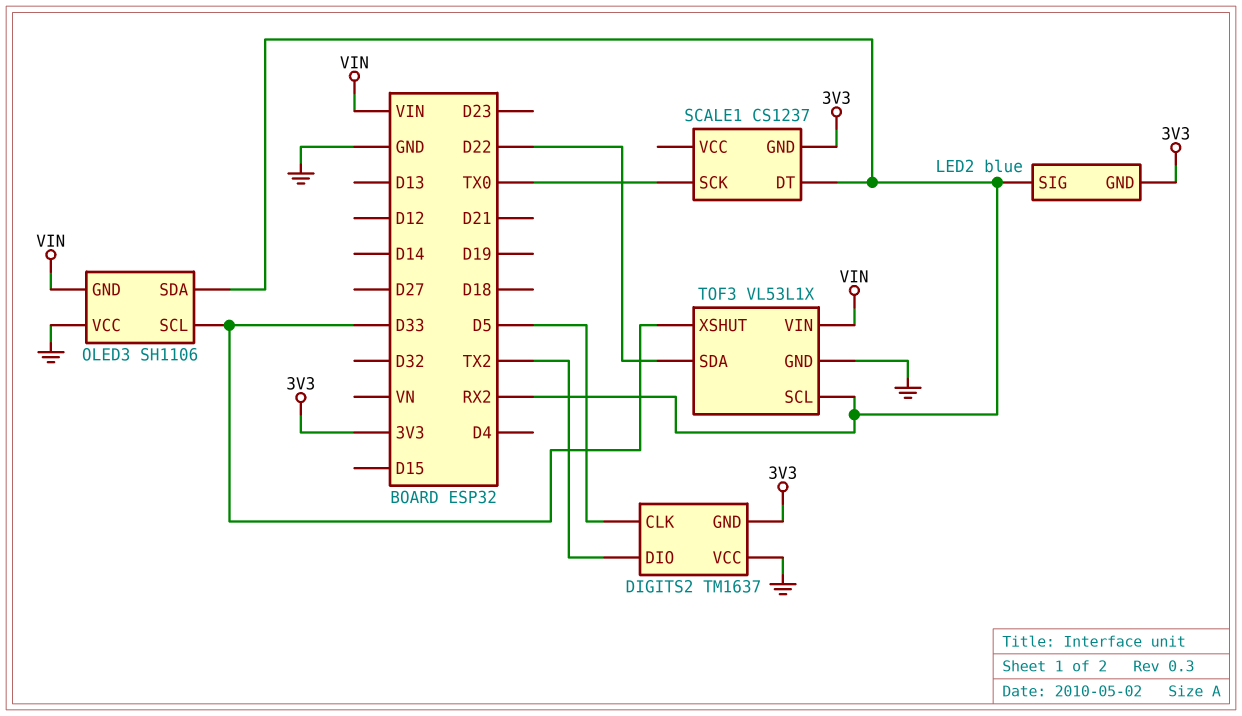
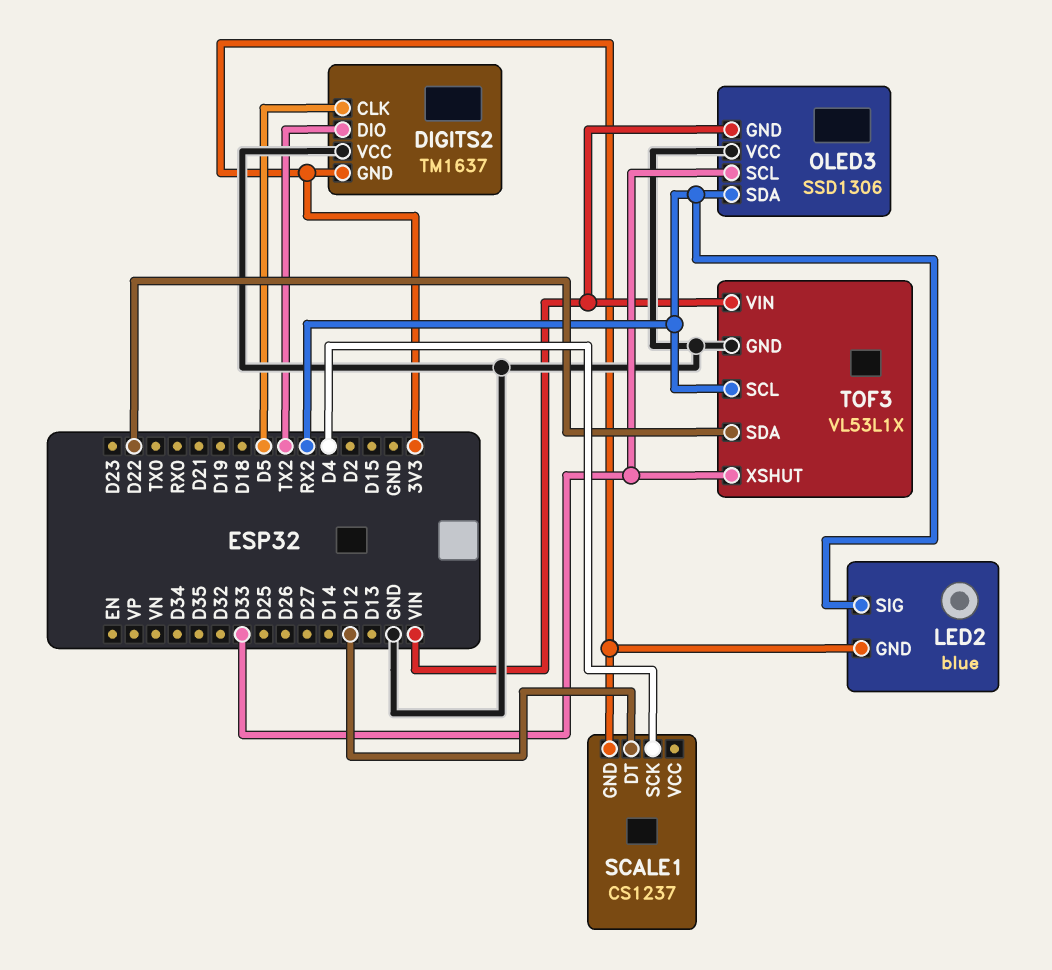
OLED3: SH1106 -> SSD1306
SCALE1 pin DT: RX2 -> D12
SCALE1 pin SCK: TX0 -> D4

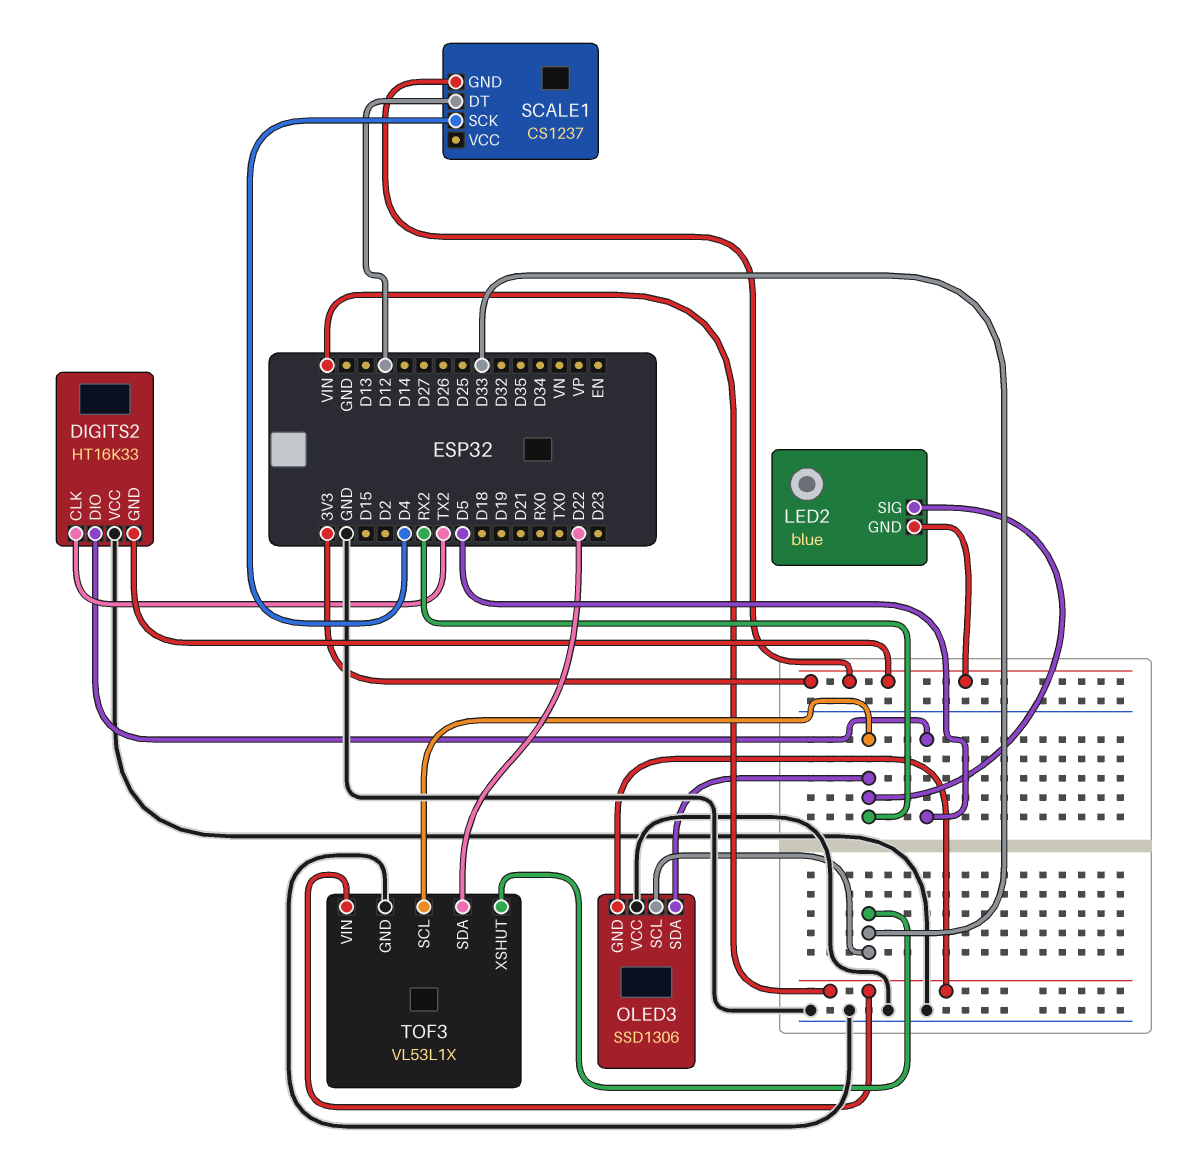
DIGITS2: TM1637 -> HT16K33
DIGITS2 pin CLK: D5 -> TX2
DIGITS2 pin DIO: TX2 -> D5

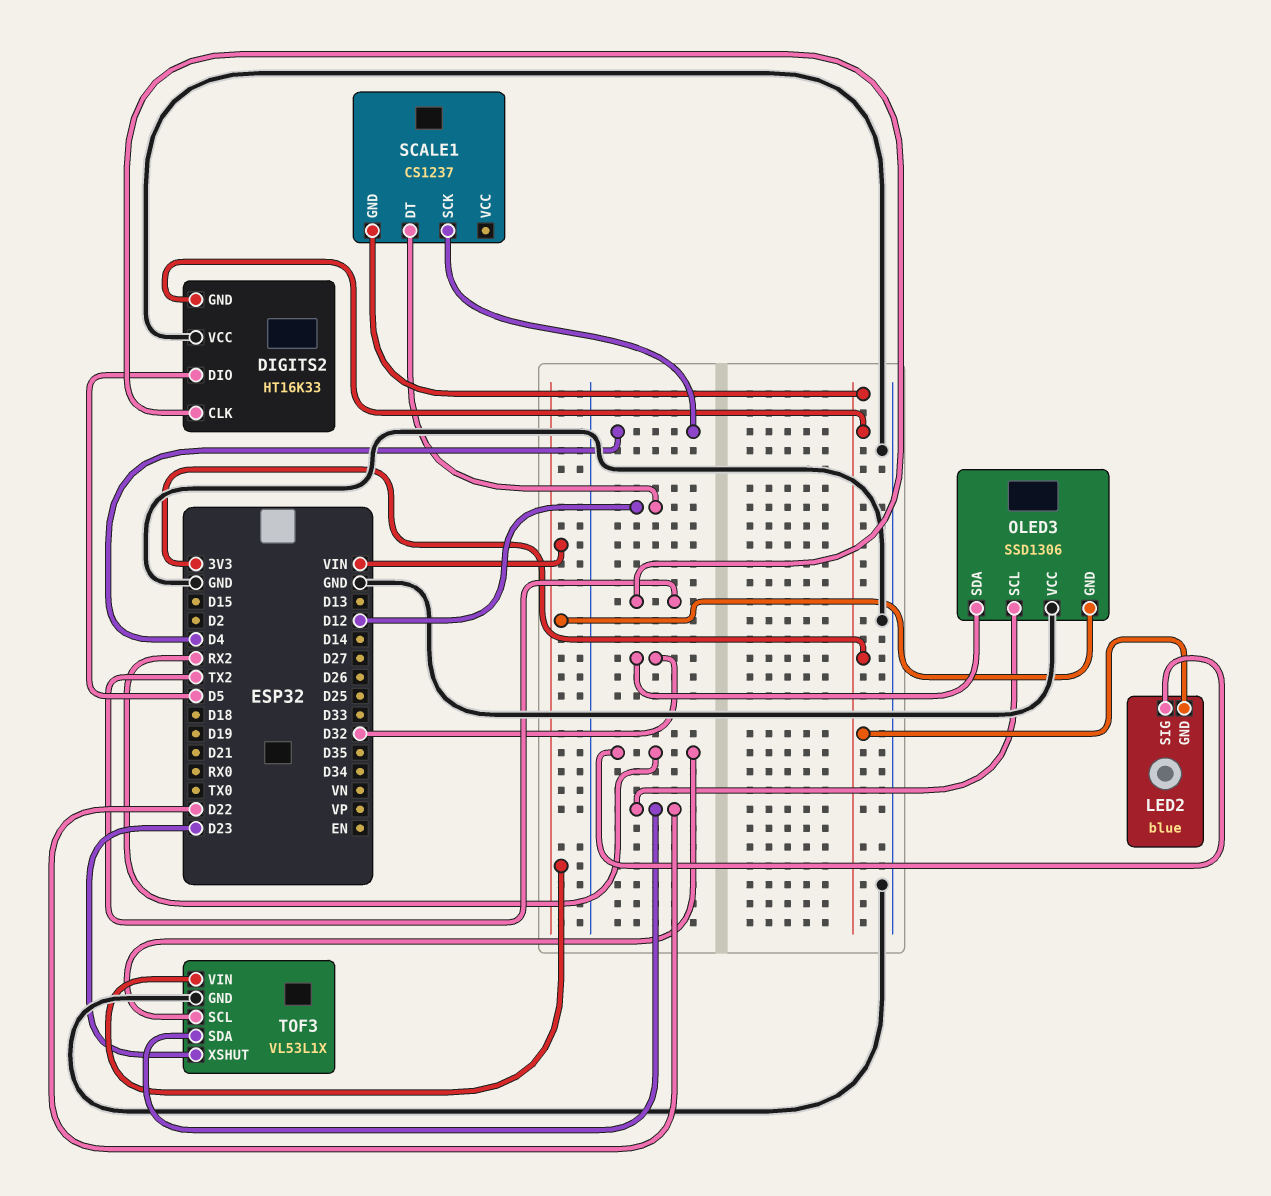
OLED3 pin SCL: D33 -> D22
OLED3 pin SDA: RX2 -> D32
TOF3 pin XSHUT: D33 -> D23

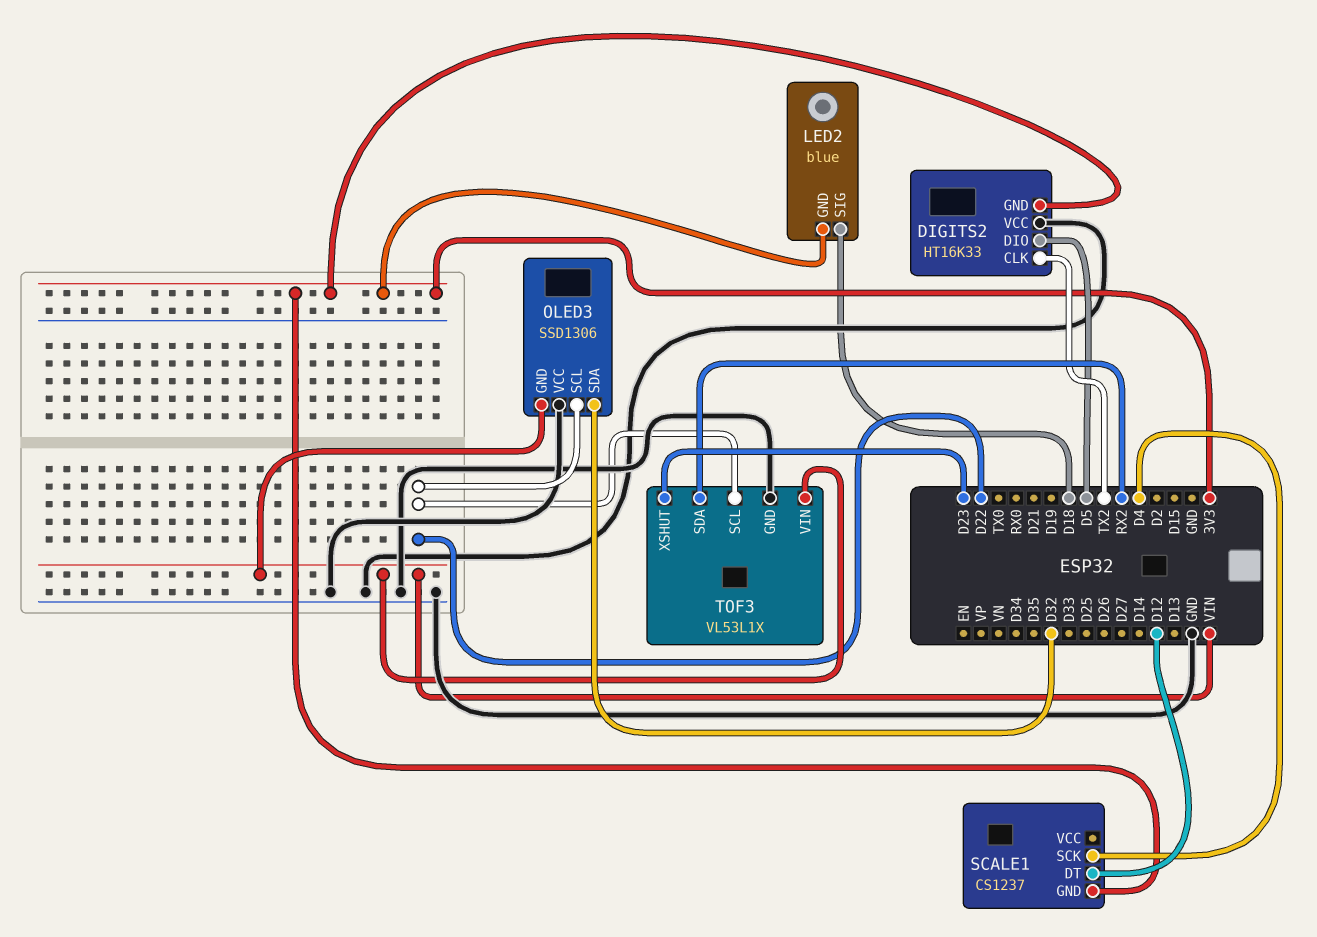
LED2 pin SIG: RX2 -> D18
TOF3 pin SCL: RX2 -> D22
TOF3 pin SDA: D22 -> RX2

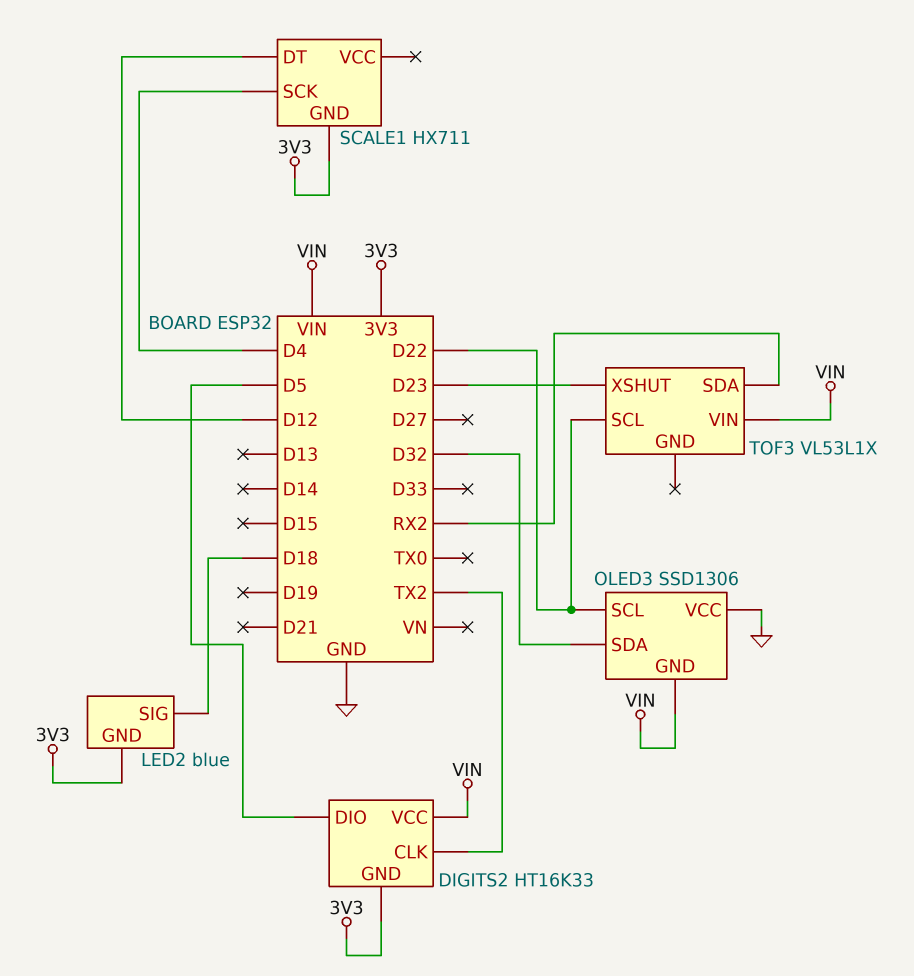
DIGITS2 pin VCC: GND -> VIN
SCALE1: CS1237 -> HX711
TOF3 pin GND: GND -> none

